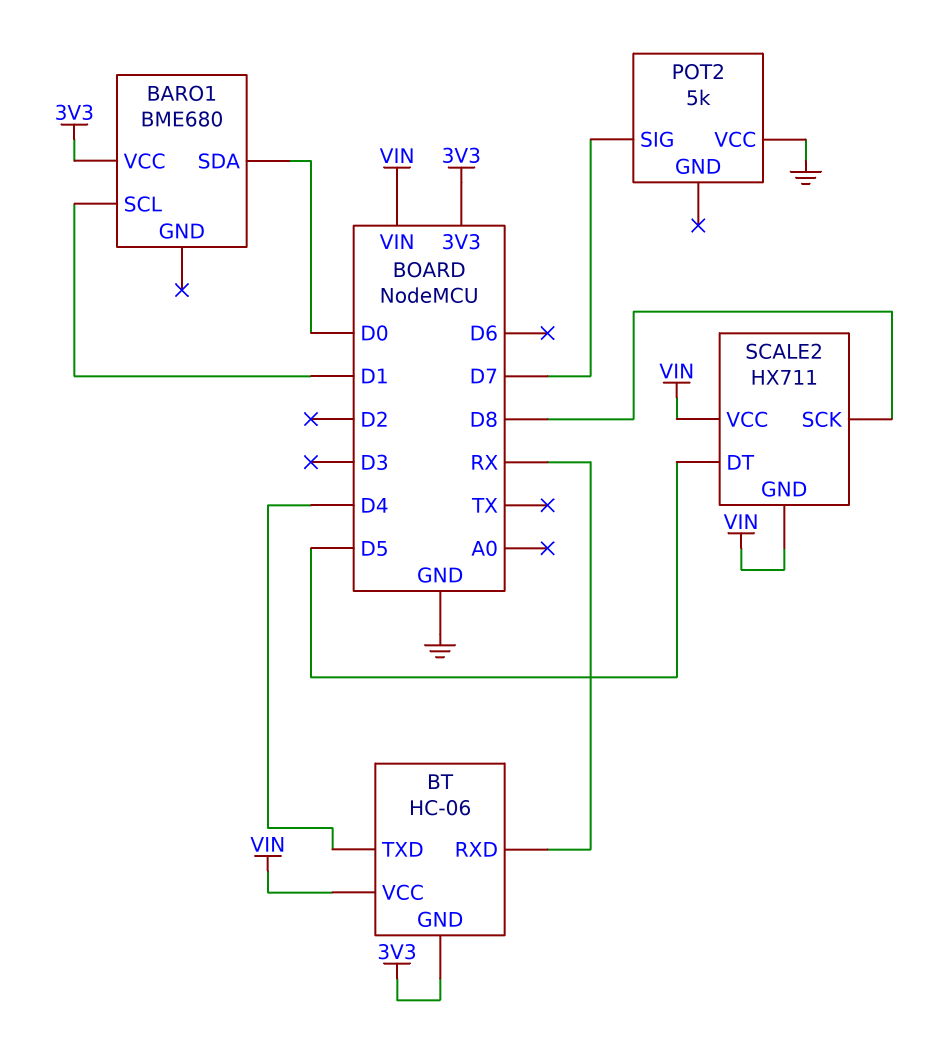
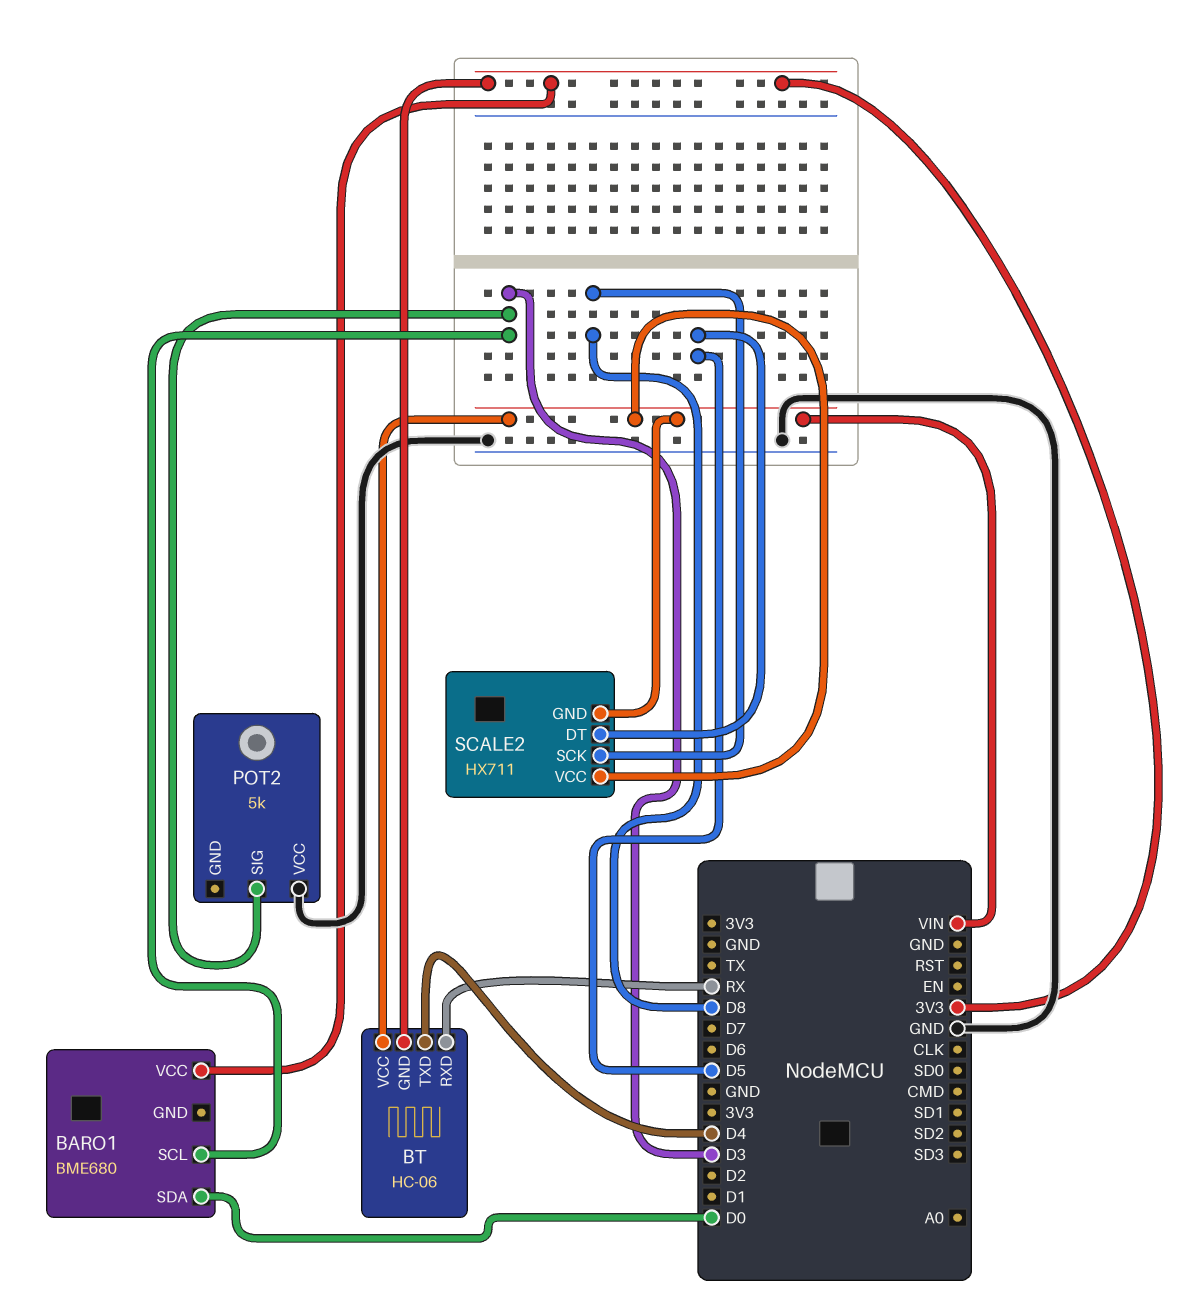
BARO1 pin SCL: D1 -> D3
POT2 pin SIG: D7 -> D3

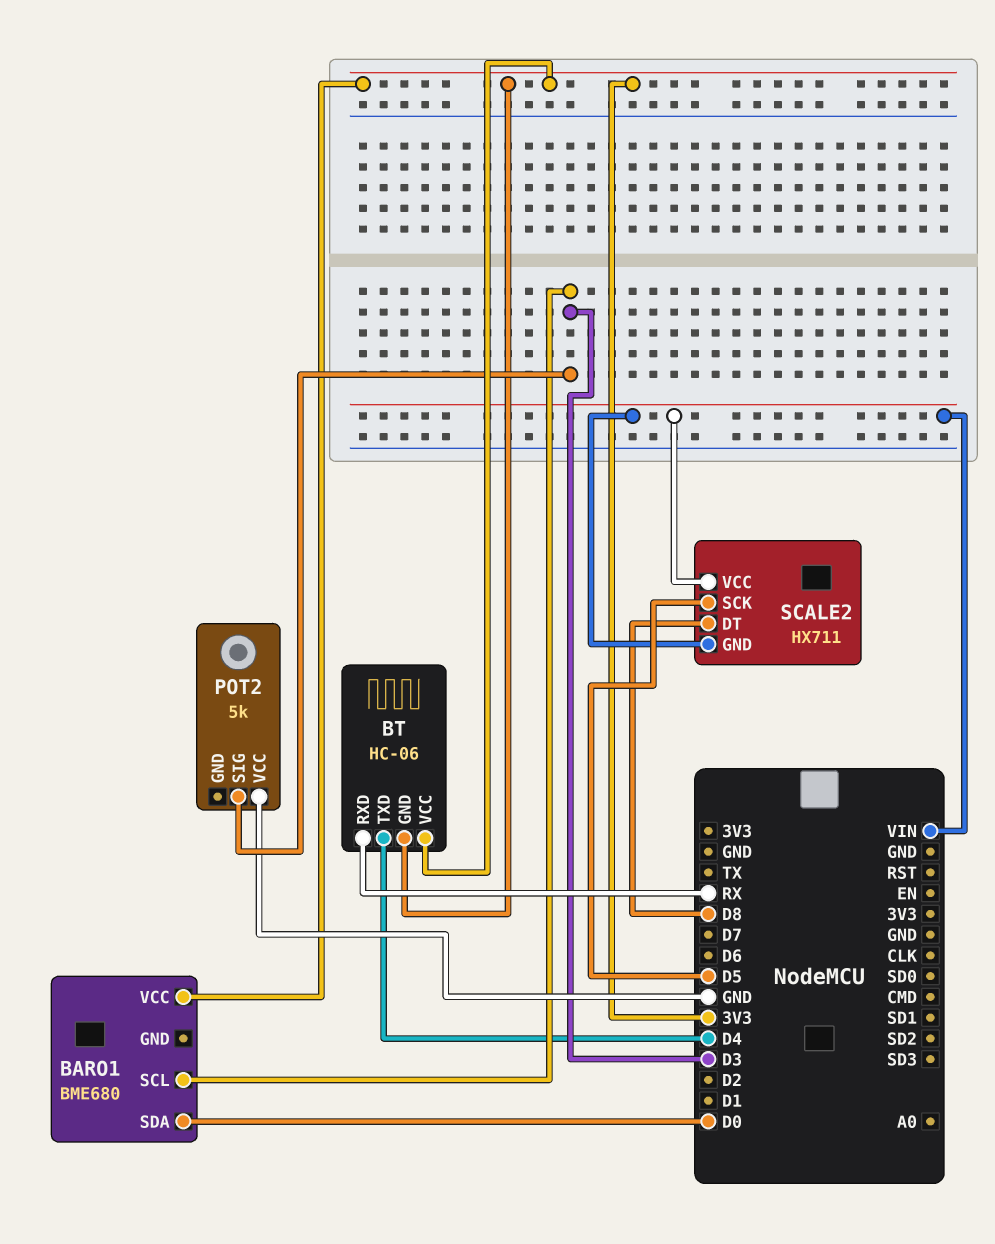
BT pin VCC: VIN -> 3V3
SCALE2 pin DT: D5 -> D8
SCALE2 pin SCK: D8 -> D5

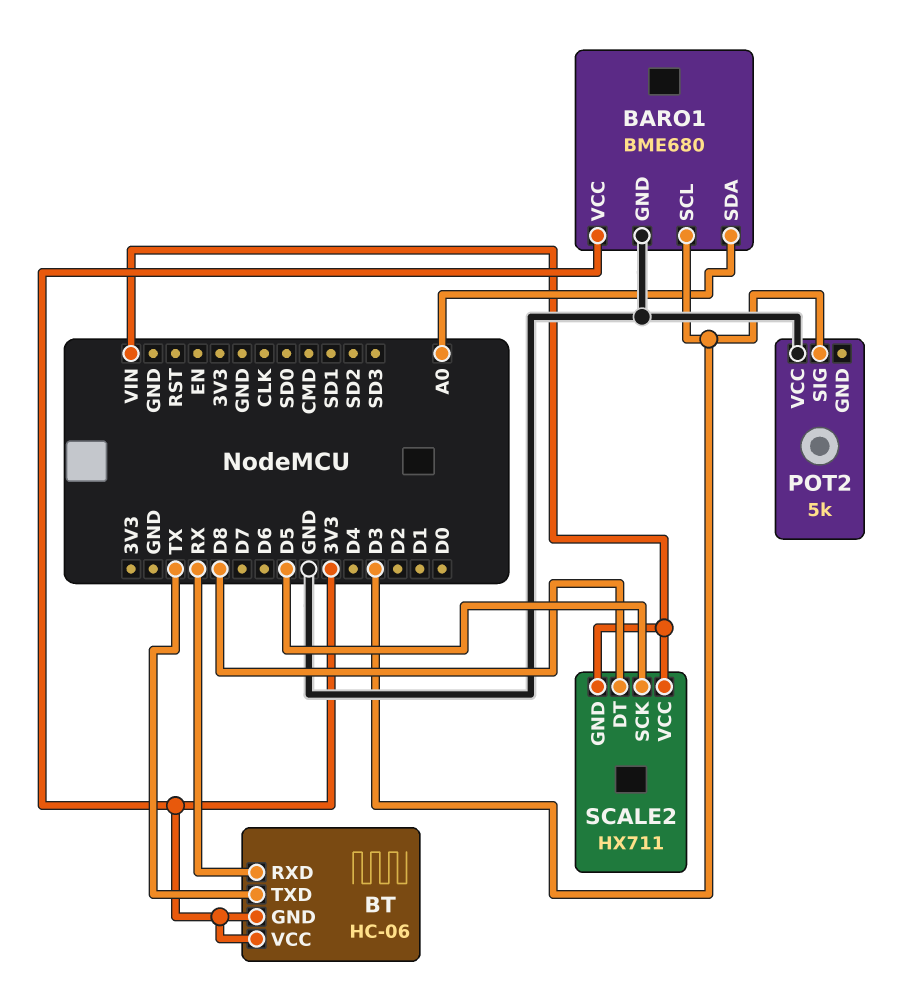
BARO1 pin GND: none -> GND
BARO1 pin SDA: D0 -> A0
BT pin TXD: D4 -> TX

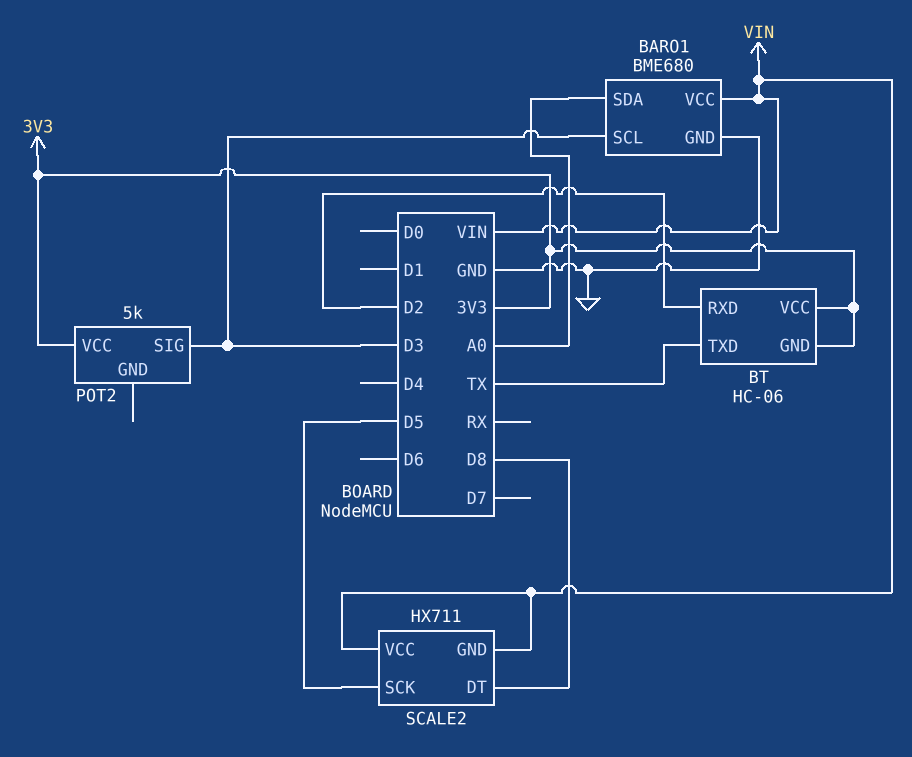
BARO1 pin VCC: 3V3 -> VIN
BT pin RXD: RX -> D2
POT2 pin VCC: GND -> 3V3

